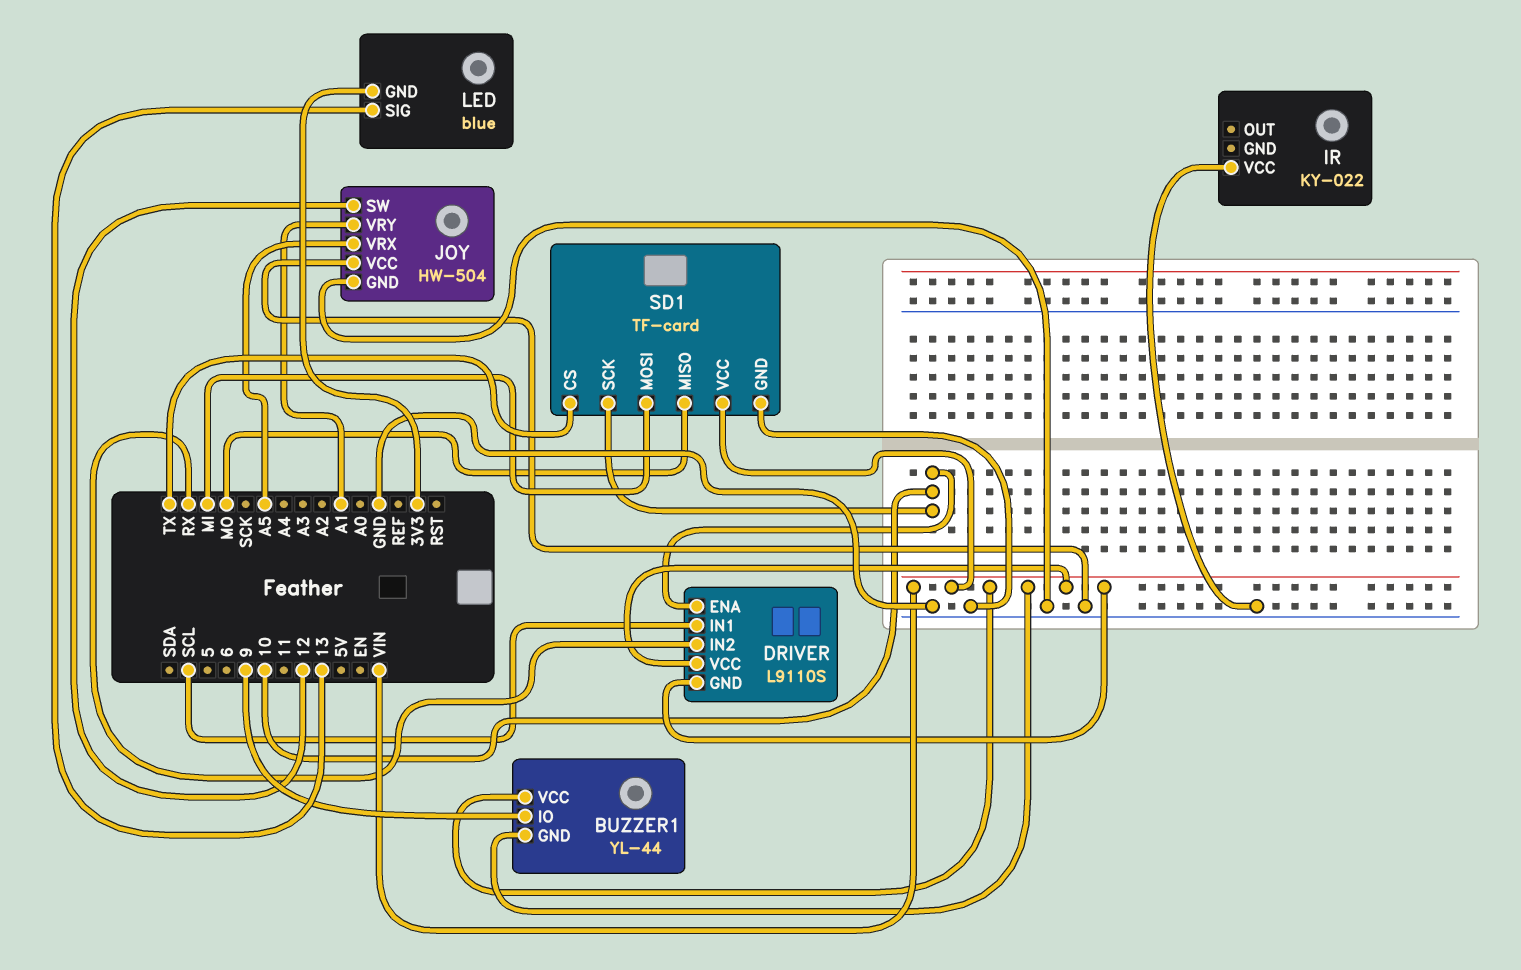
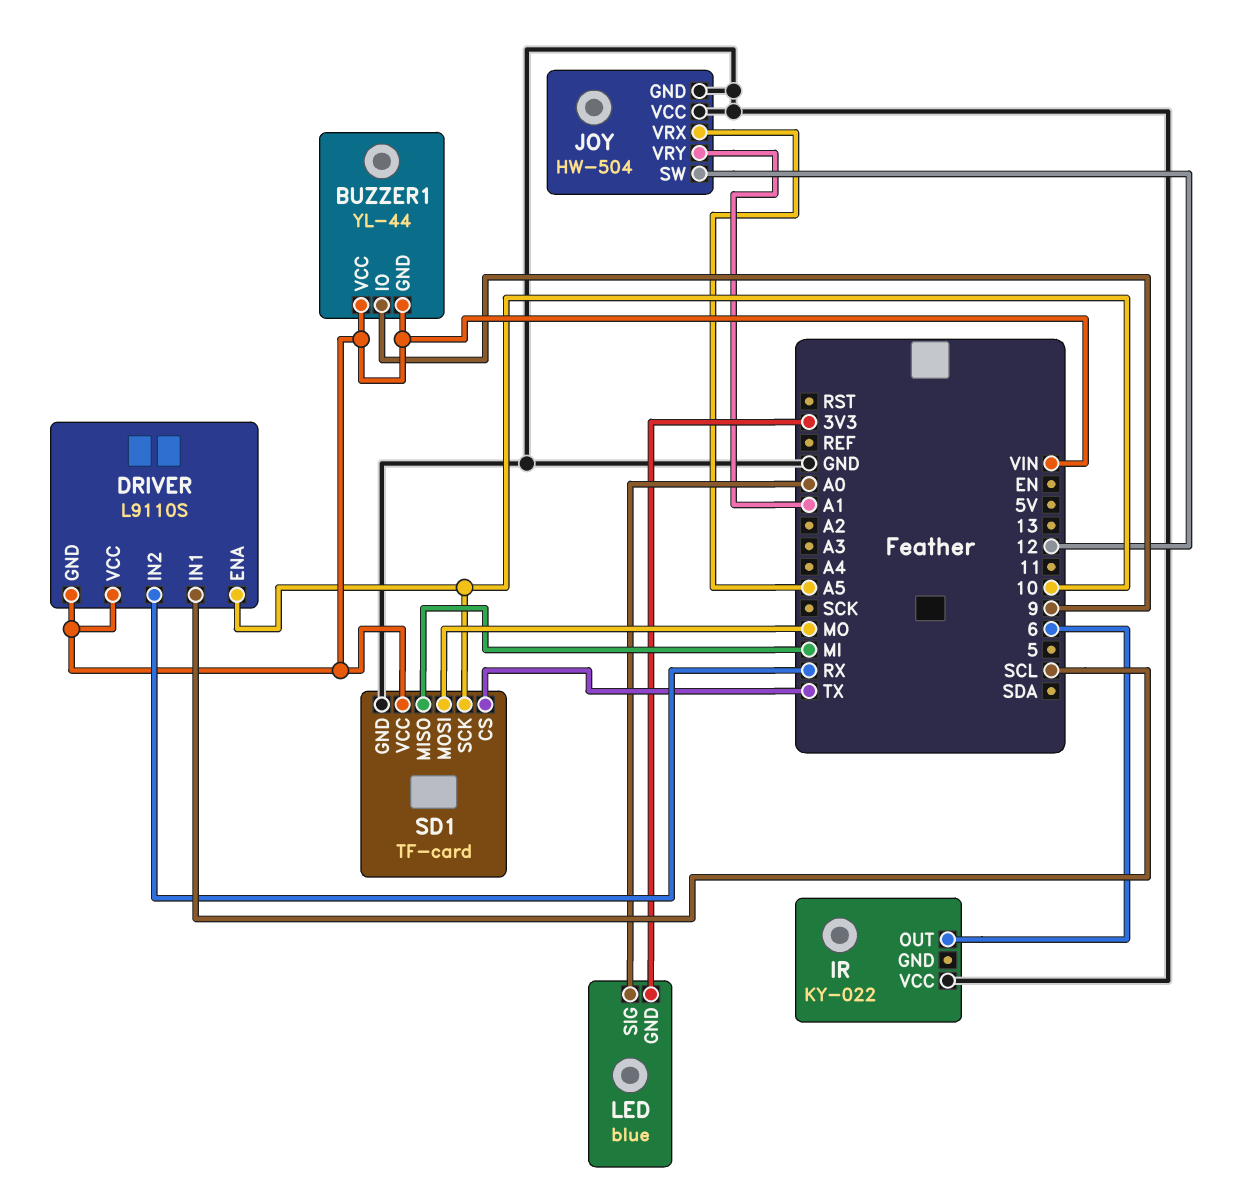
IR pin OUT: none -> 6
LED pin SIG: 13 -> A0
SD1 pin MISO: MO -> MI
SD1 pin MOSI: MI -> MO

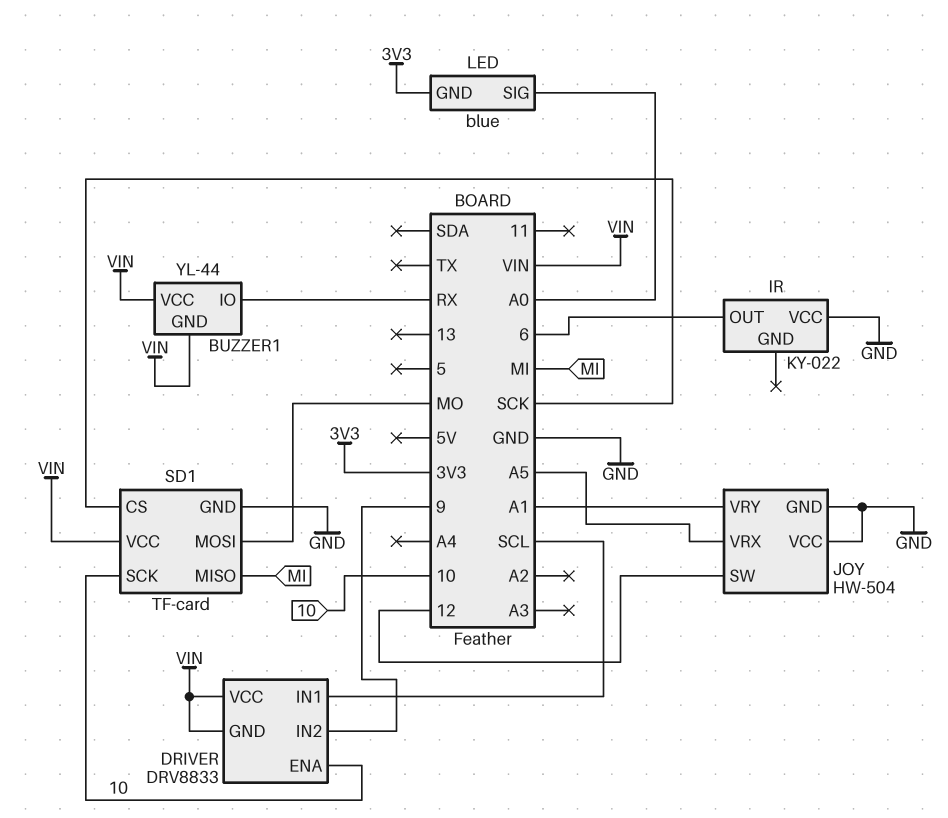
BUZZER1 pin IO: 9 -> RX
DRIVER: L9110S -> DRV8833
DRIVER pin IN2: RX -> 9
SD1 pin CS: TX -> SCK

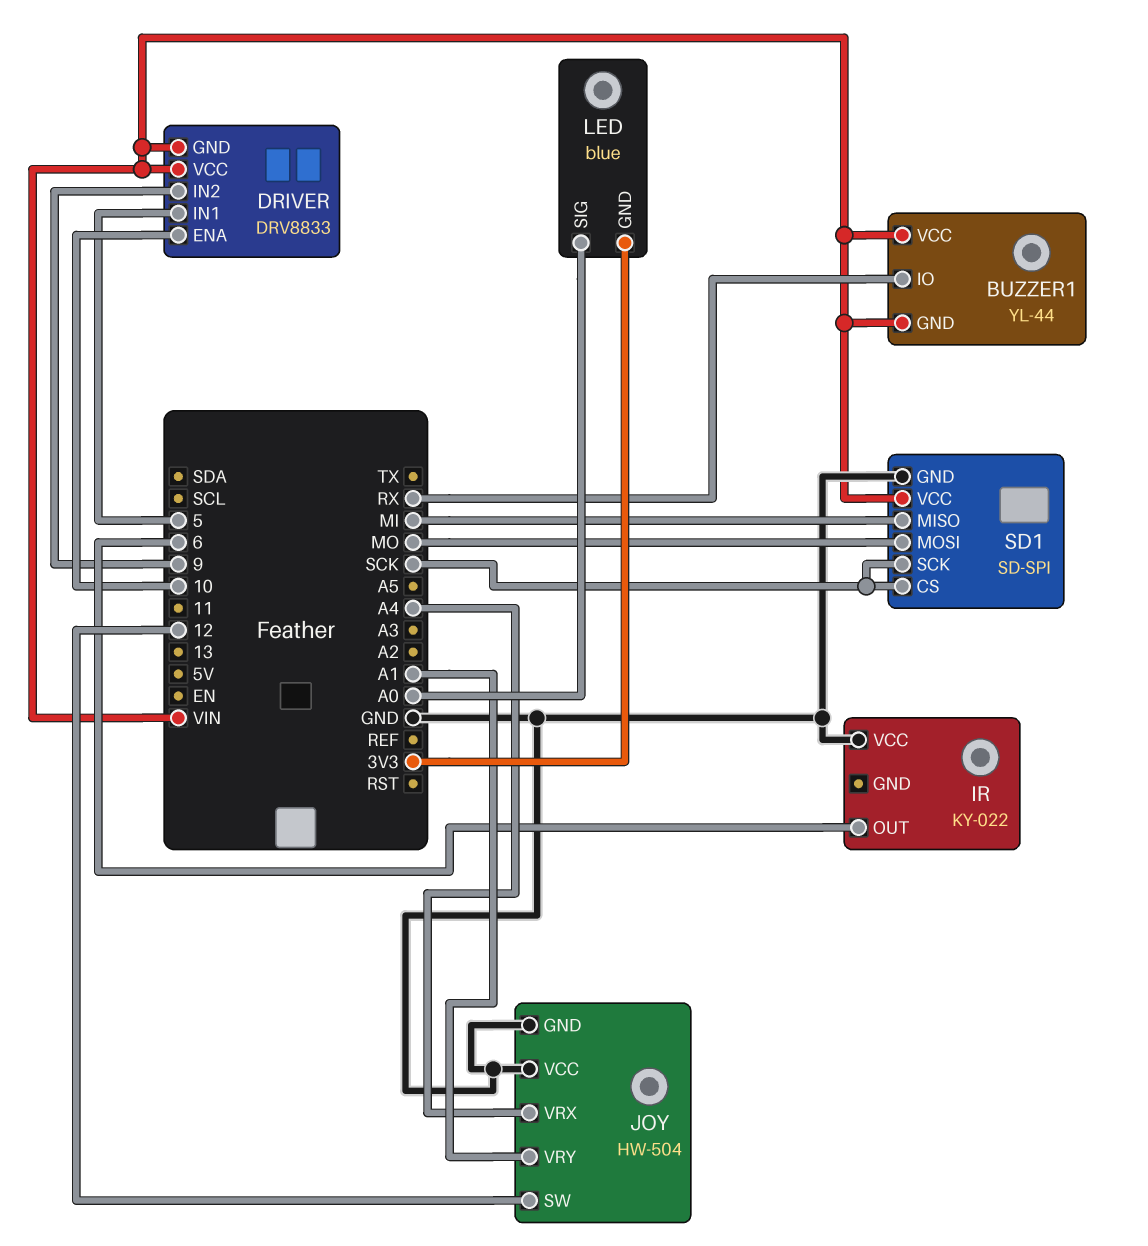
DRIVER pin IN1: SCL -> 5
JOY pin VRX: A5 -> A4
SD1: TF-card -> SD-SPI
SD1 pin SCK: 10 -> SCK

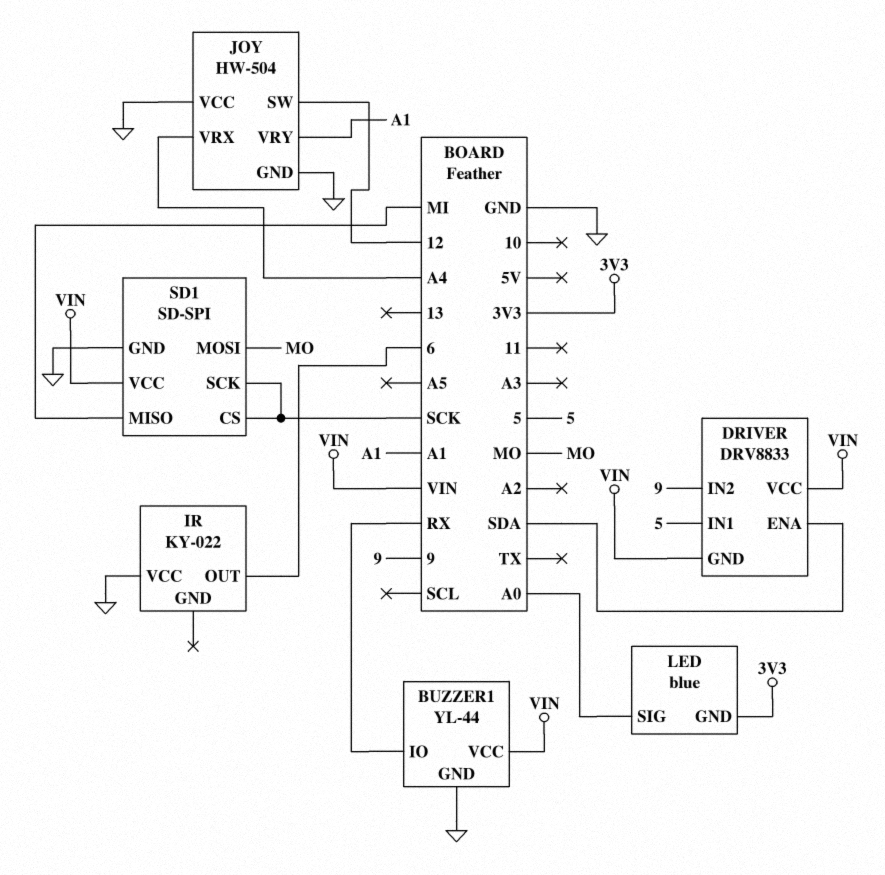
BUZZER1 pin GND: VIN -> GND
DRIVER pin ENA: 10 -> SDA

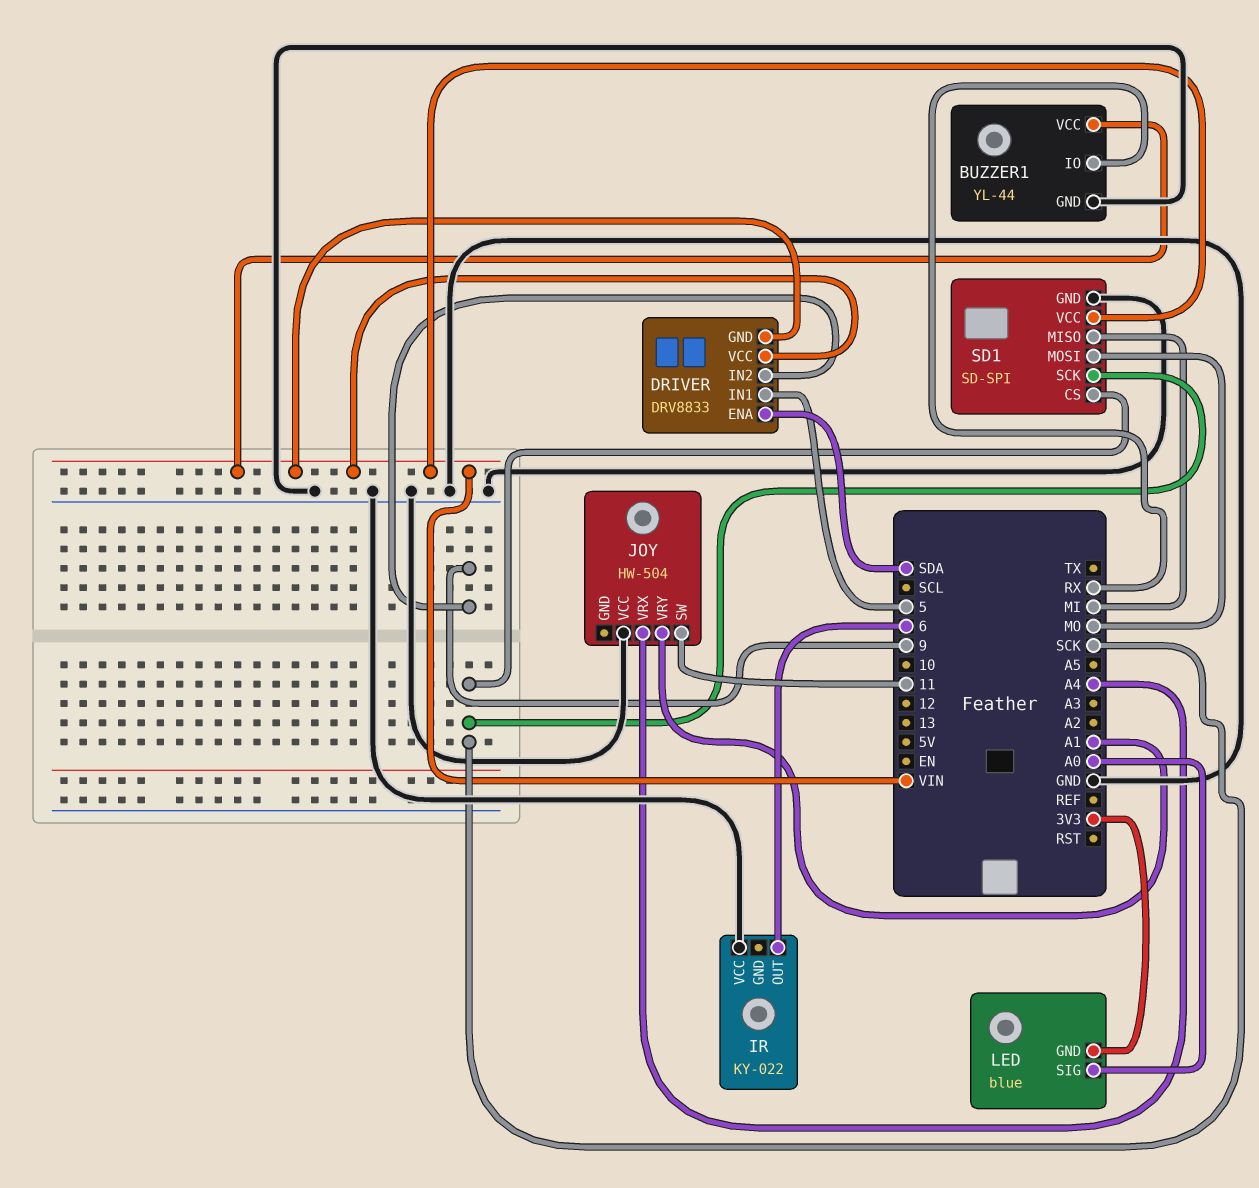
JOY pin GND: GND -> none
JOY pin SW: 12 -> 11

